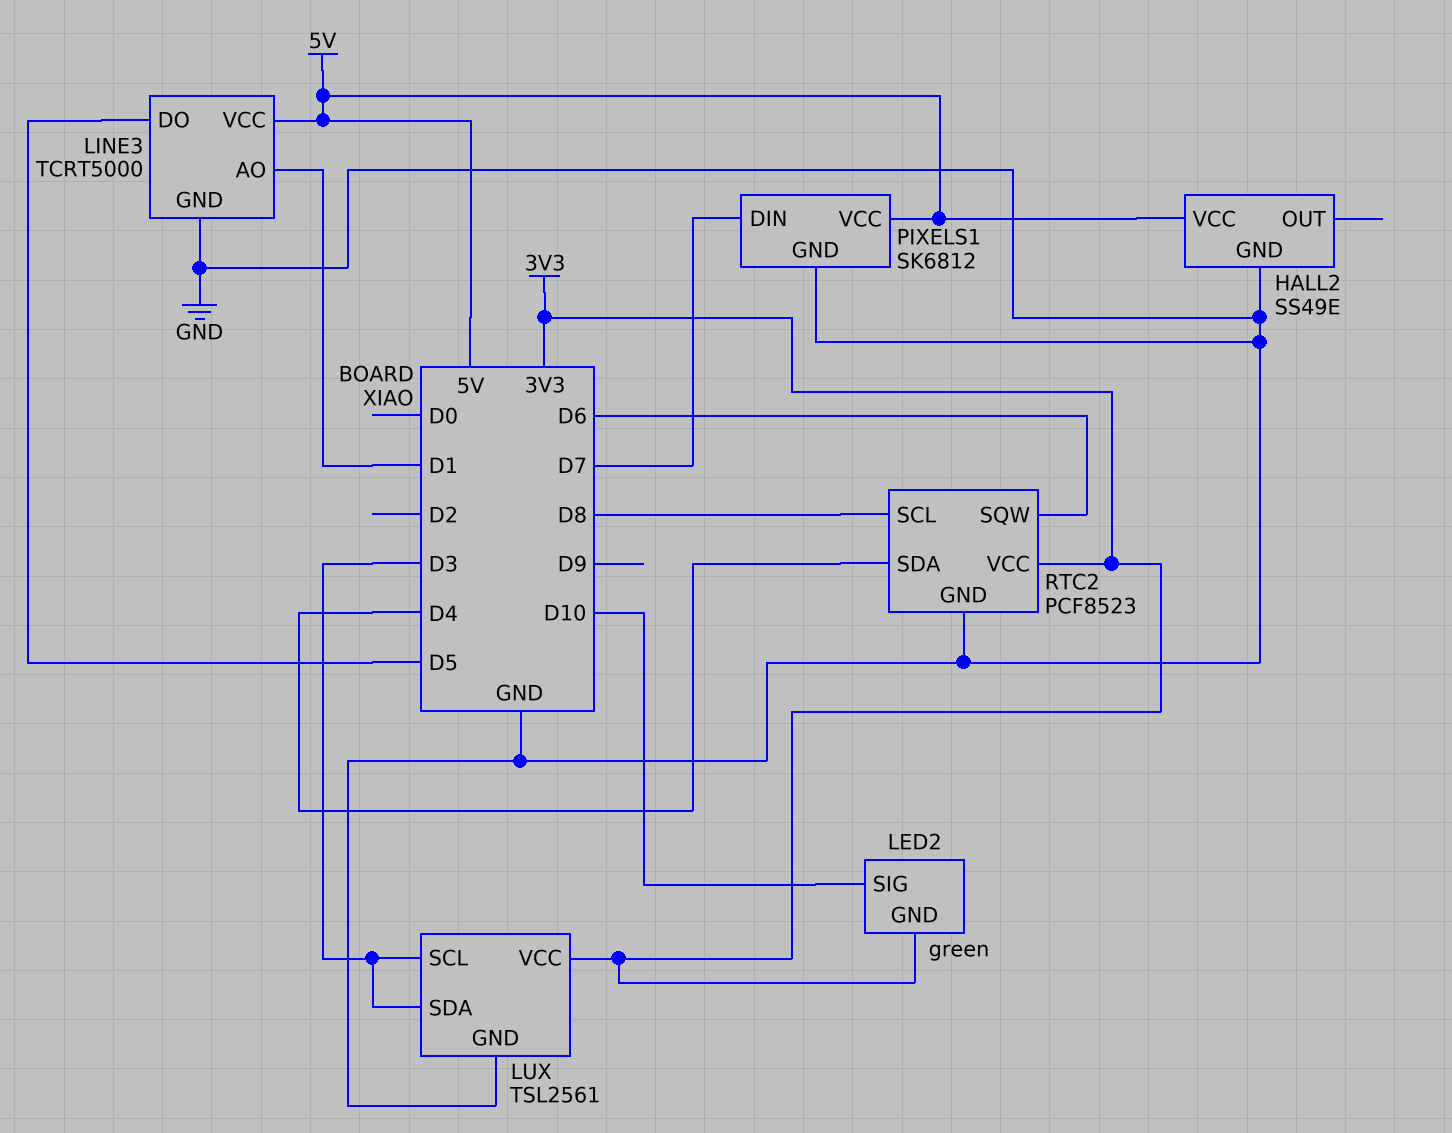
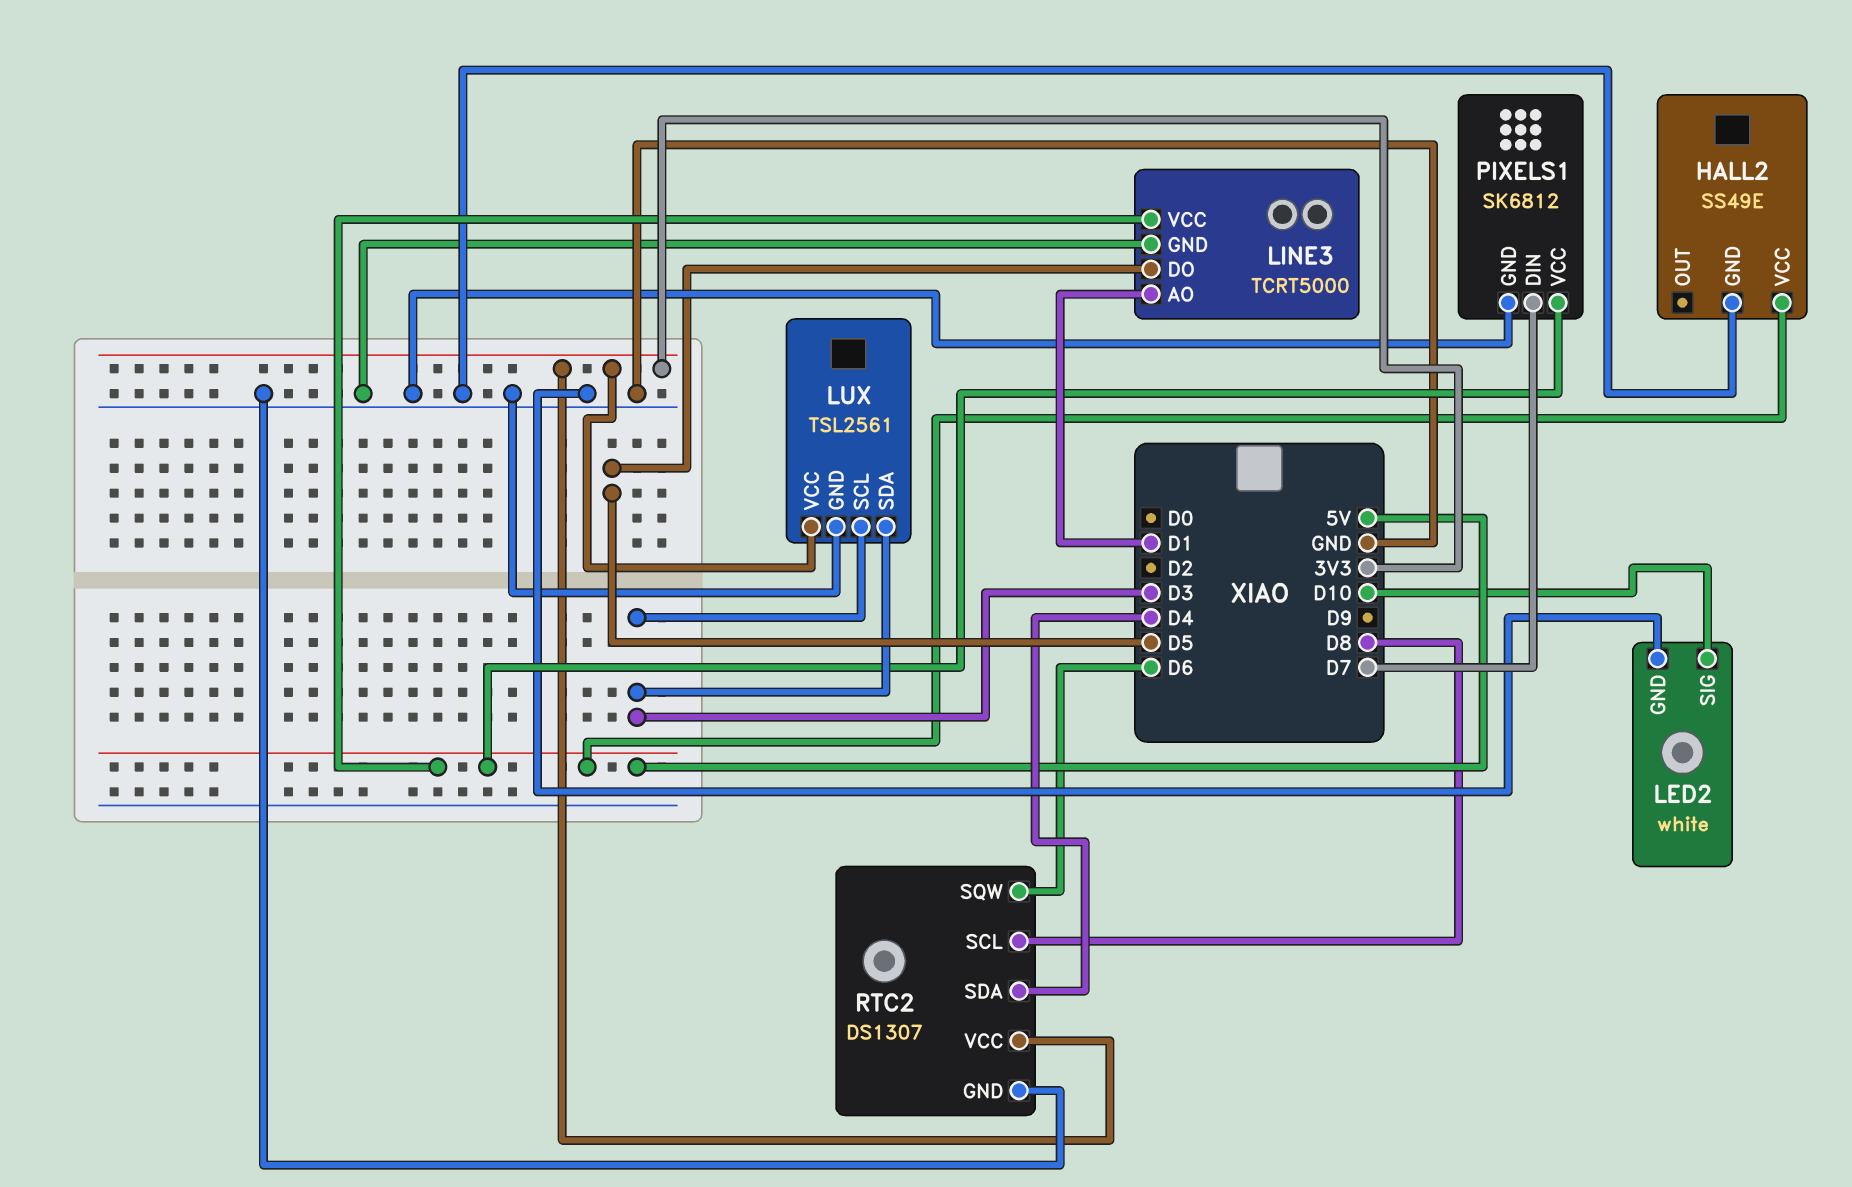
LED2: green -> white
LED2 pin GND: 3V3 -> GND
RTC2: PCF8523 -> DS1307

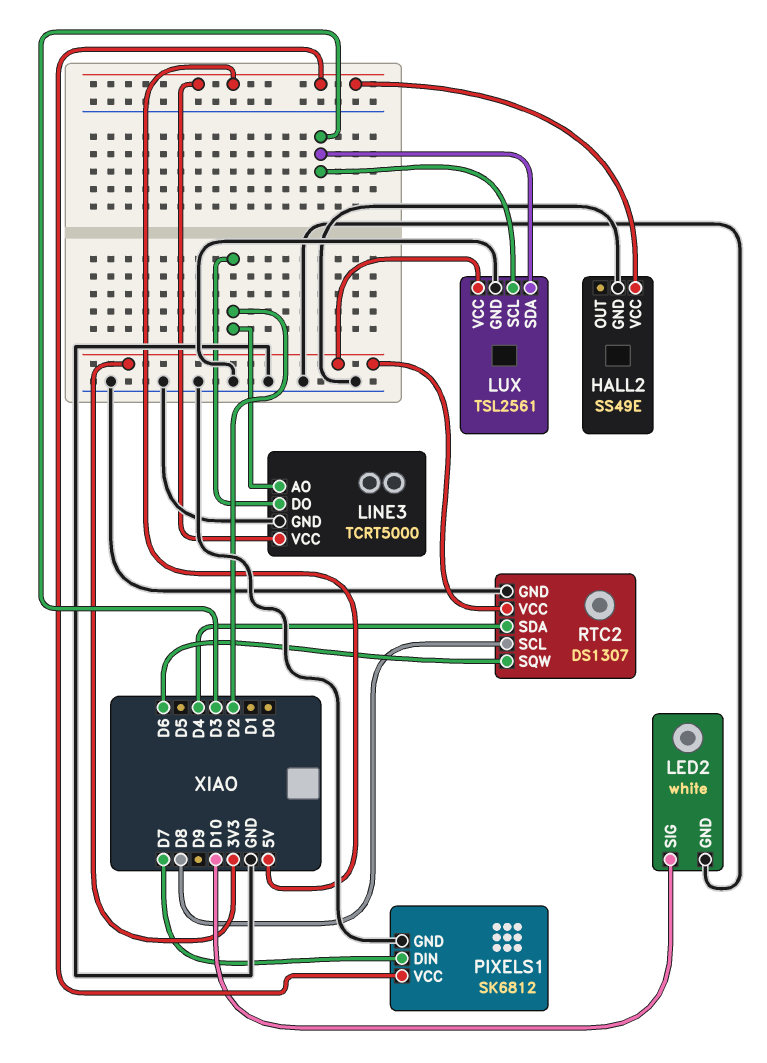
LINE3 pin AO: D1 -> D2
LINE3 pin DO: D5 -> D2

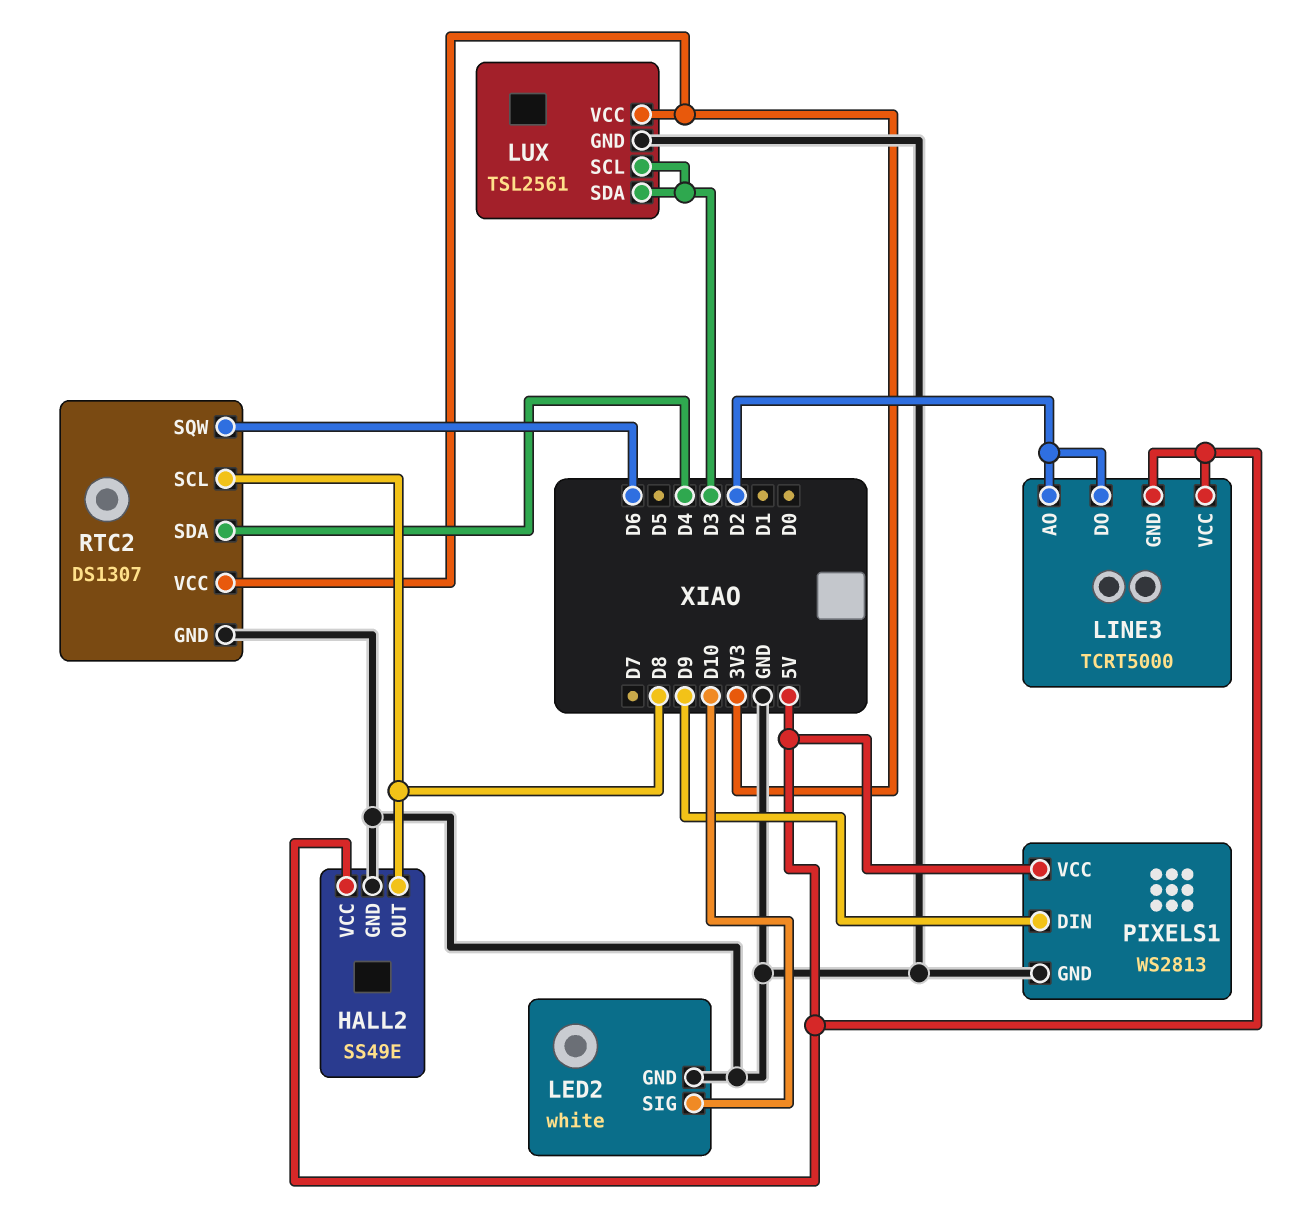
HALL2 pin OUT: none -> D8
LINE3 pin GND: GND -> 5V
PIXELS1: SK6812 -> WS2813
PIXELS1 pin DIN: D7 -> D9

